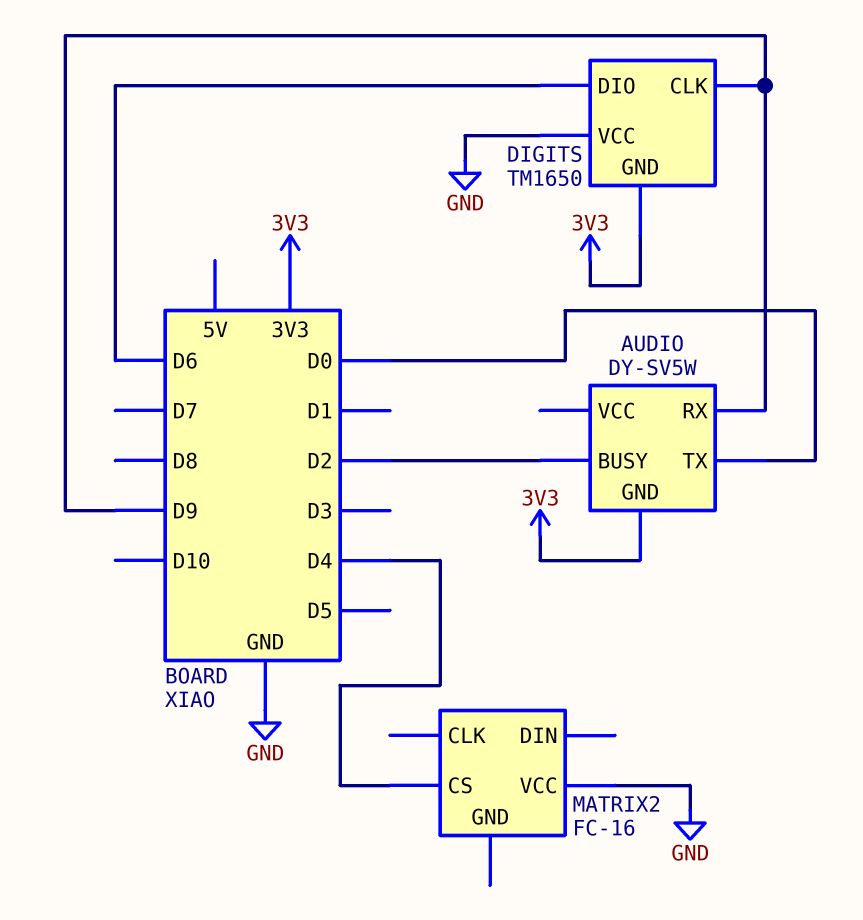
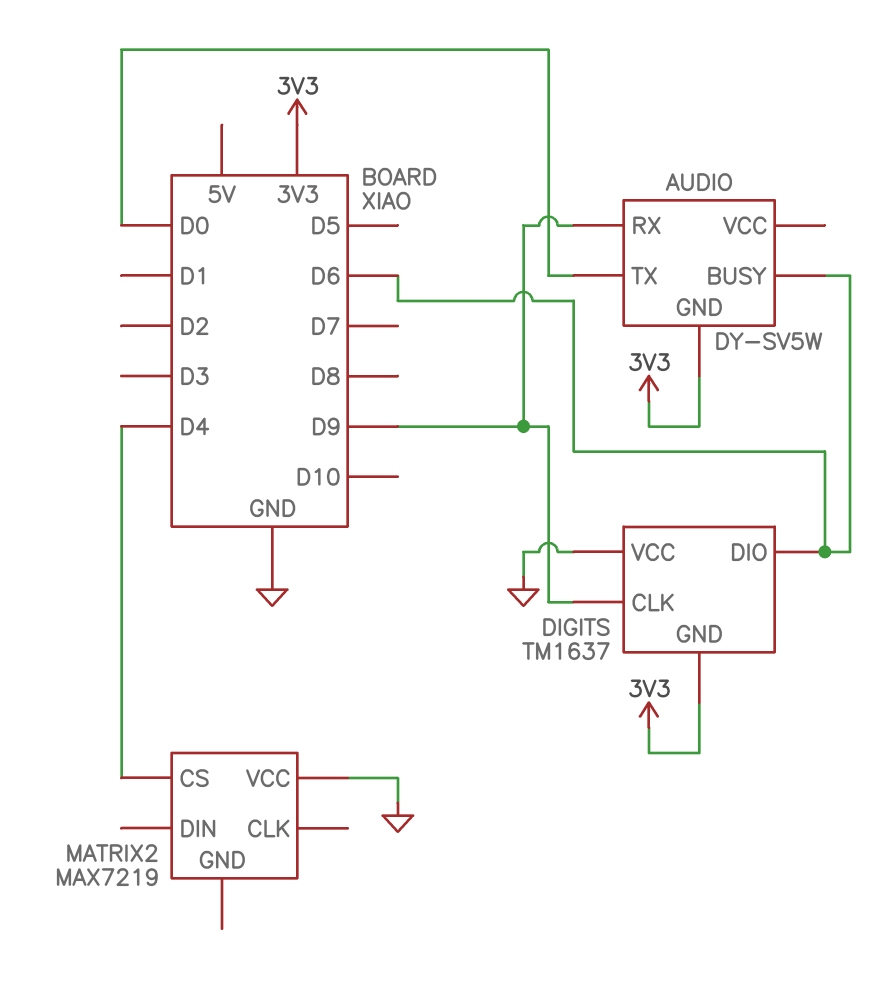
AUDIO pin BUSY: D2 -> D6
DIGITS: TM1650 -> TM1637
MATRIX2: FC-16 -> MAX7219

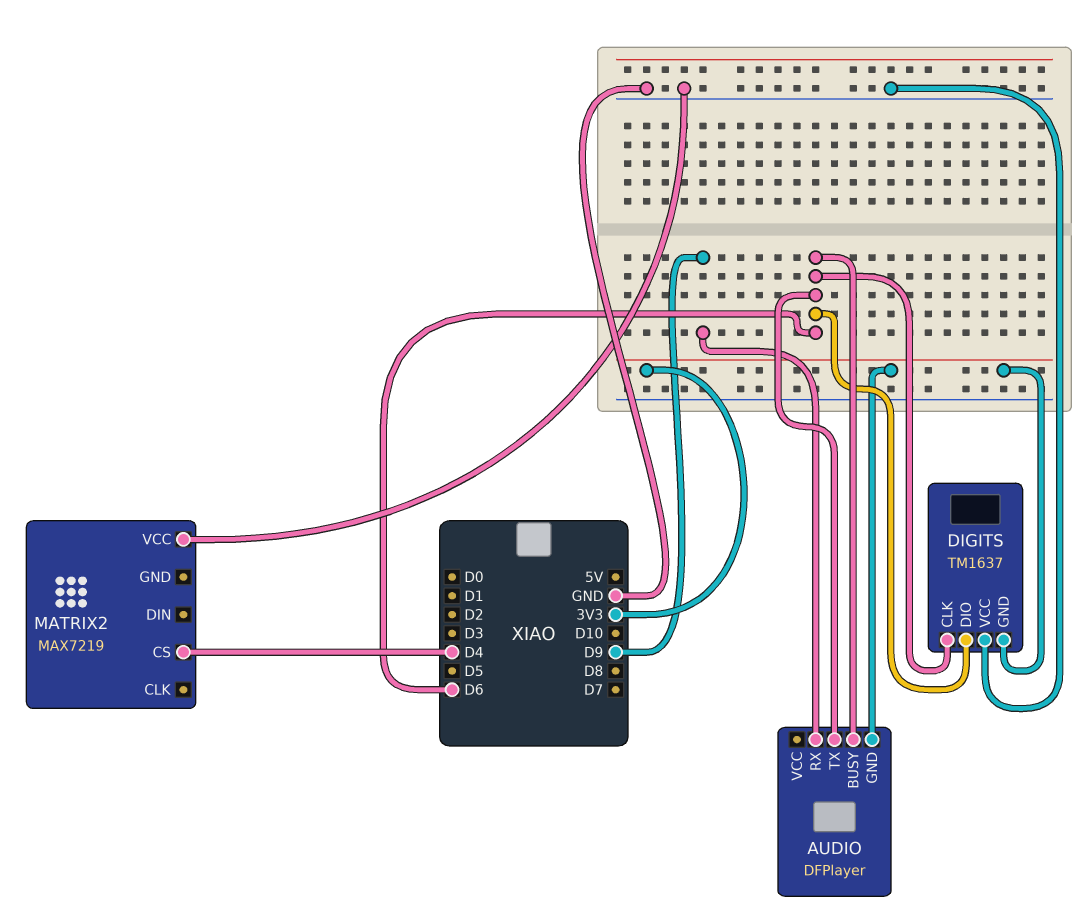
AUDIO: DY-SV5W -> DFPlayer
AUDIO pin TX: D0 -> D6
DIGITS pin CLK: D9 -> D6

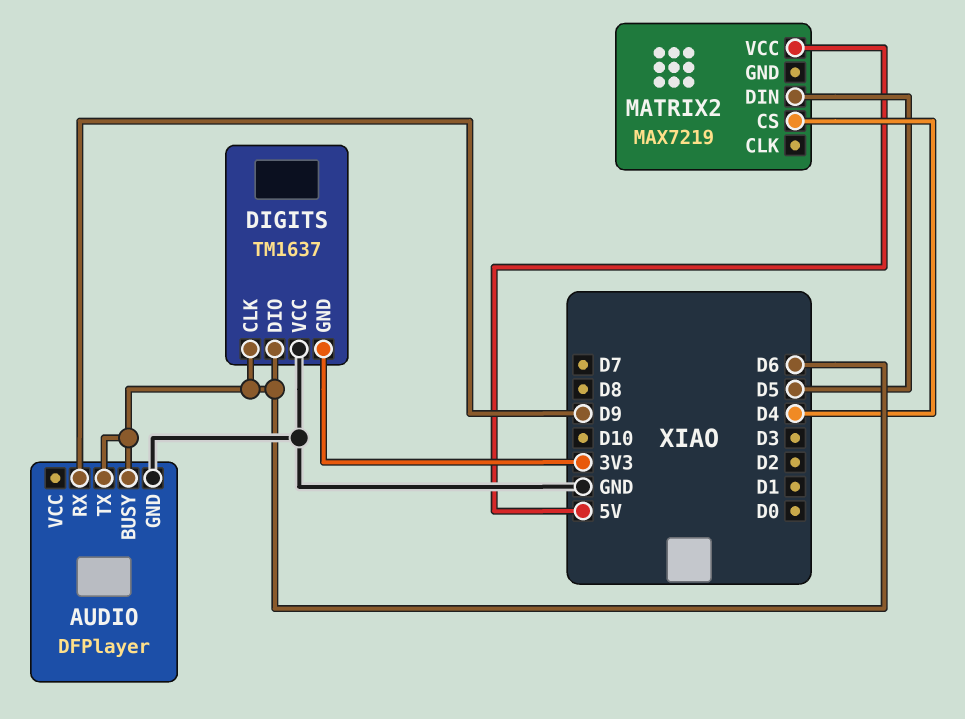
AUDIO pin GND: 3V3 -> GND
MATRIX2 pin DIN: none -> D5
MATRIX2 pin VCC: GND -> 5V

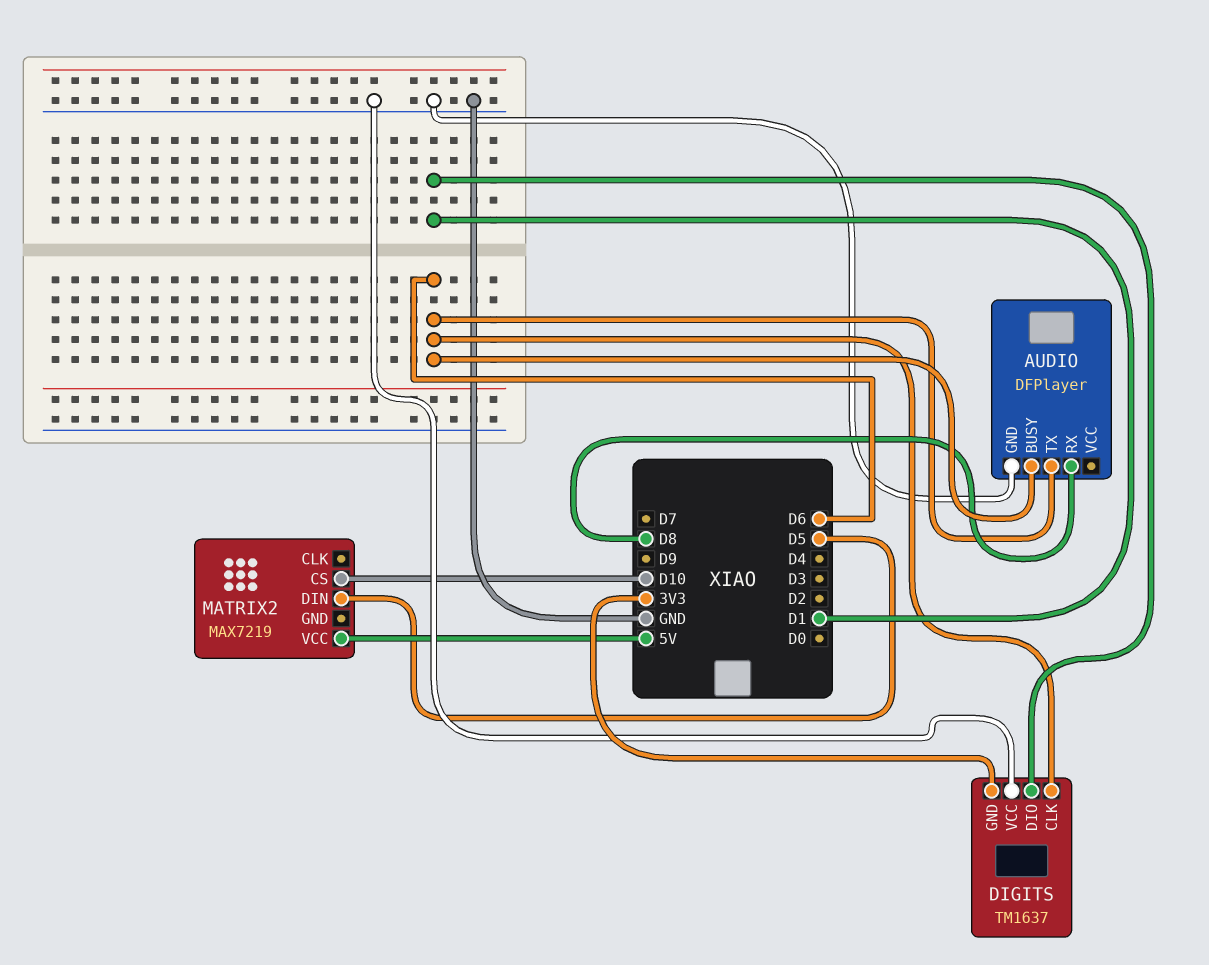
AUDIO pin RX: D9 -> D8
DIGITS pin DIO: D6 -> D1
MATRIX2 pin CS: D4 -> D10

